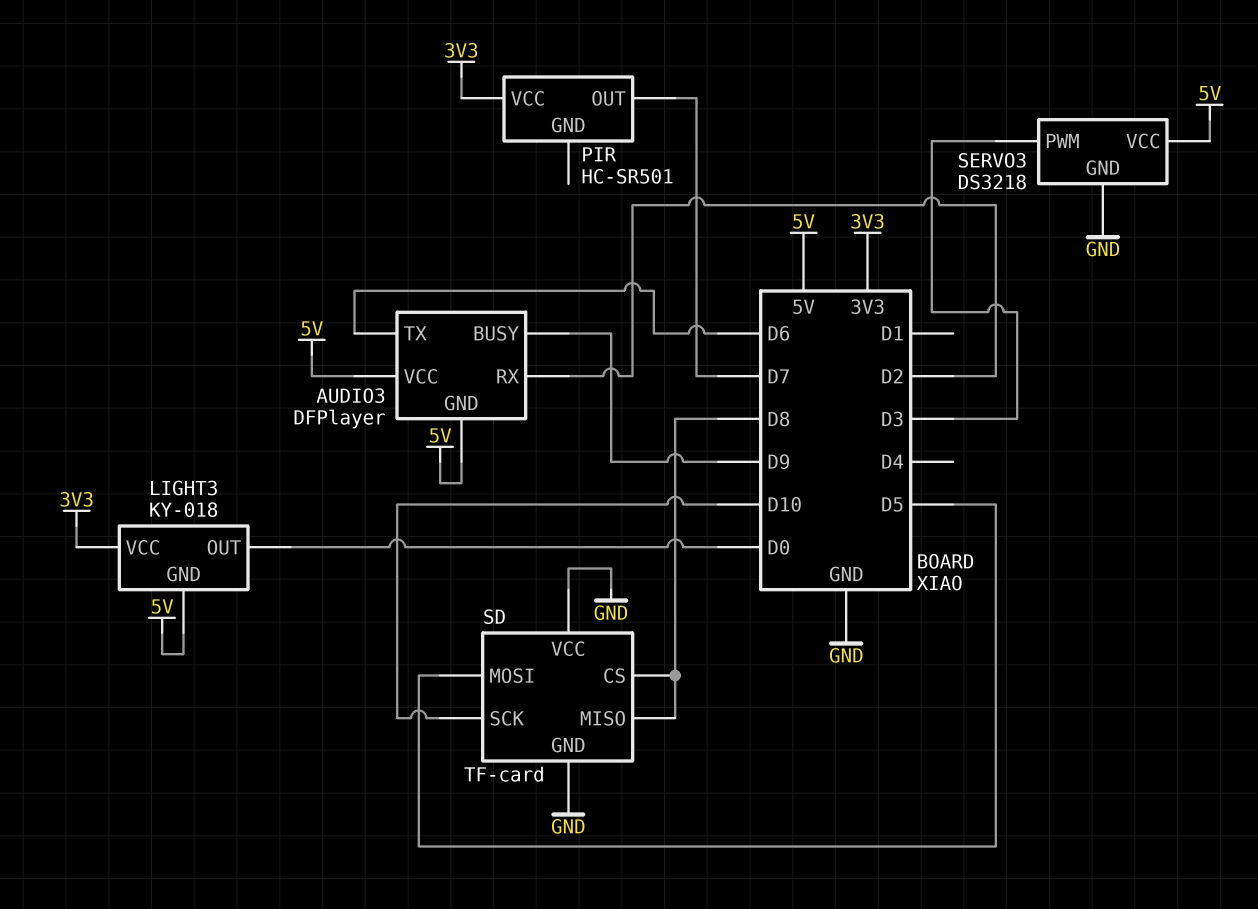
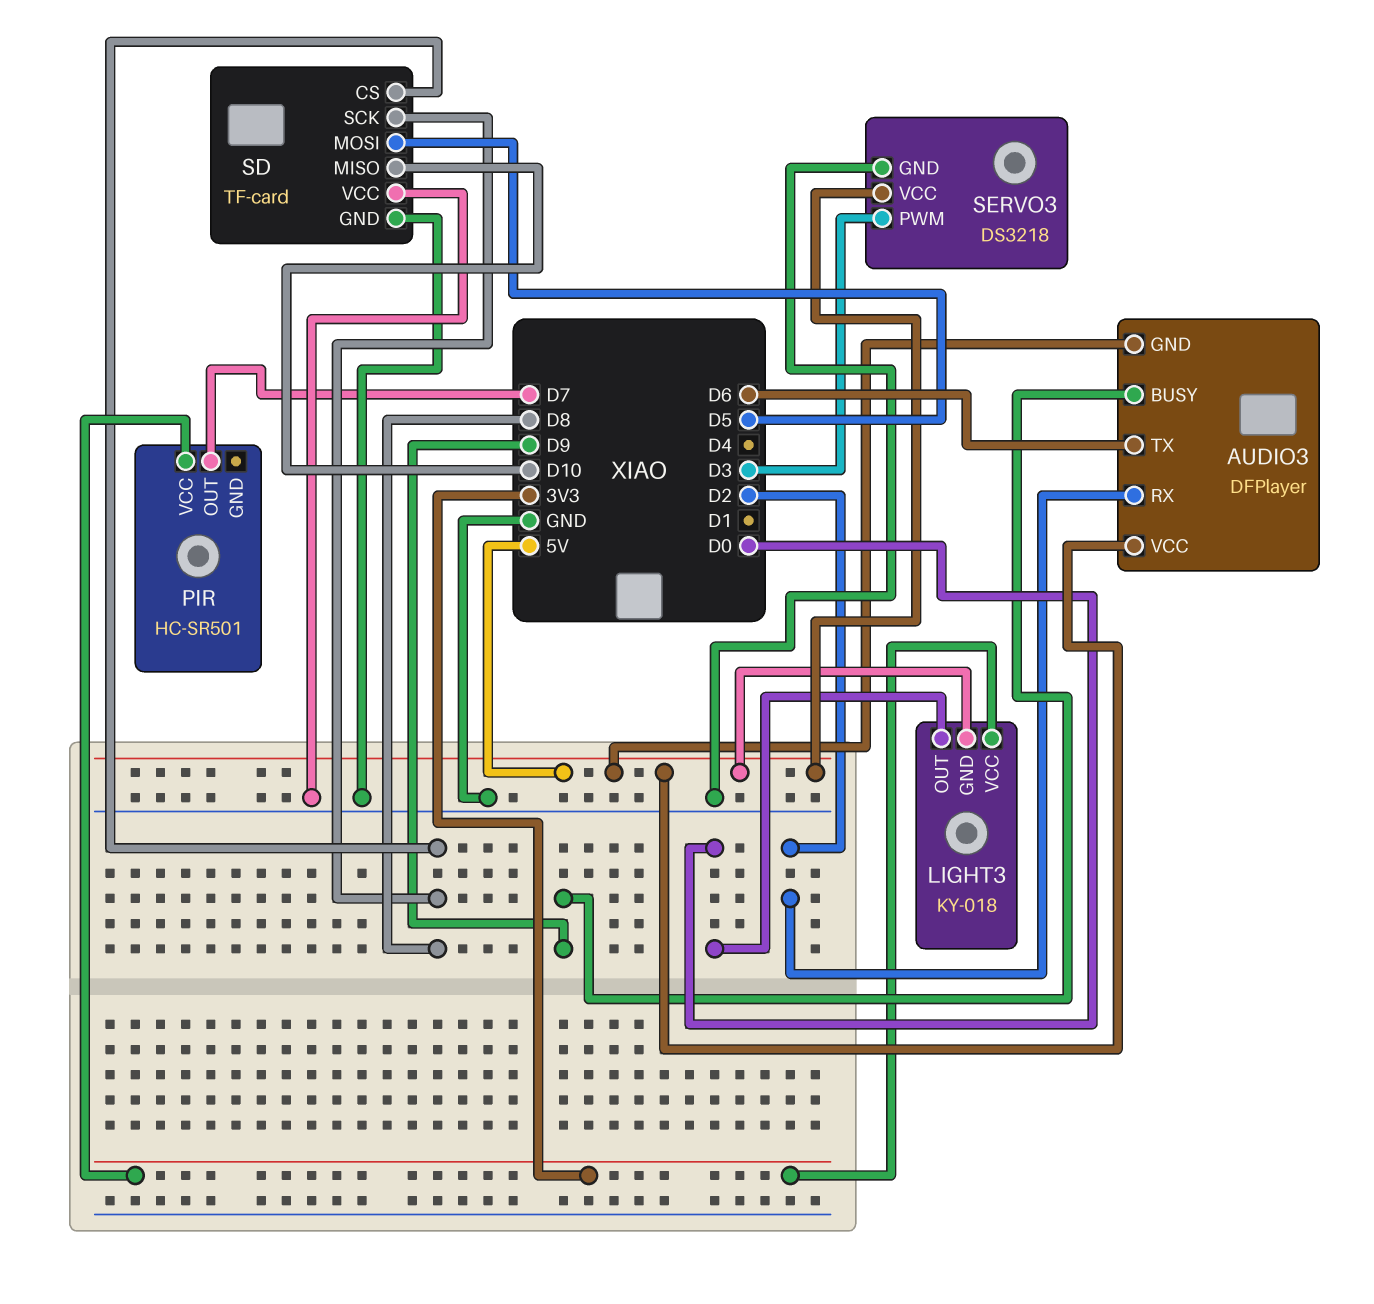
SD pin MISO: D8 -> D10
SD pin SCK: D10 -> D8

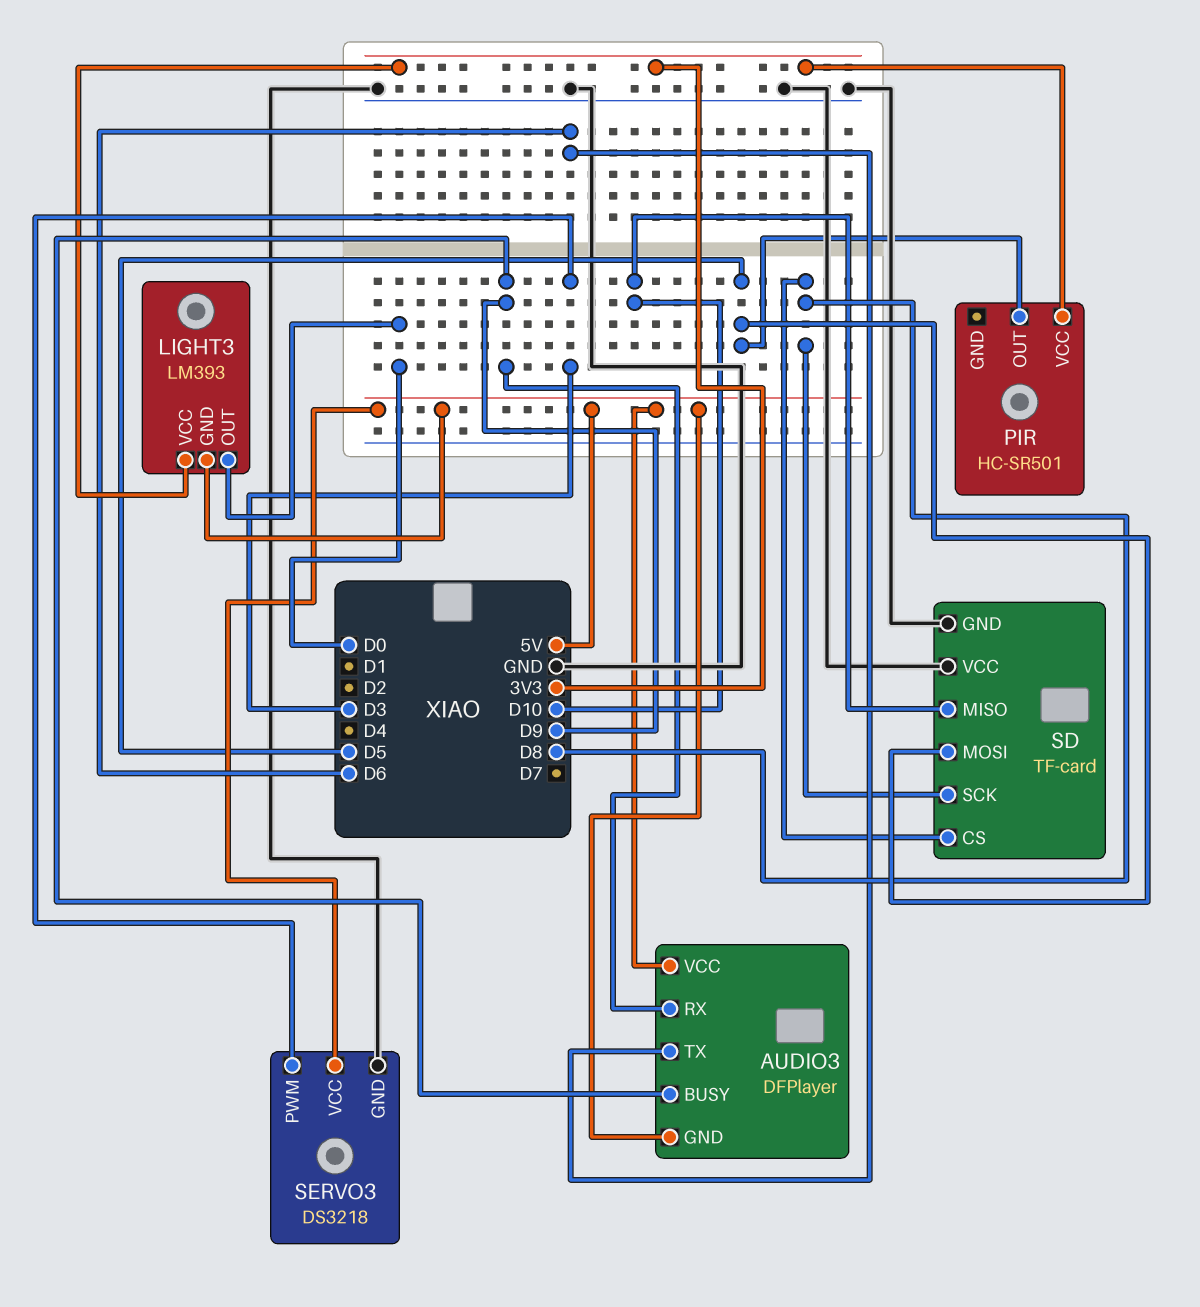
AUDIO3 pin RX: D2 -> D9
LIGHT3: KY-018 -> LM393
PIR pin OUT: D7 -> D5

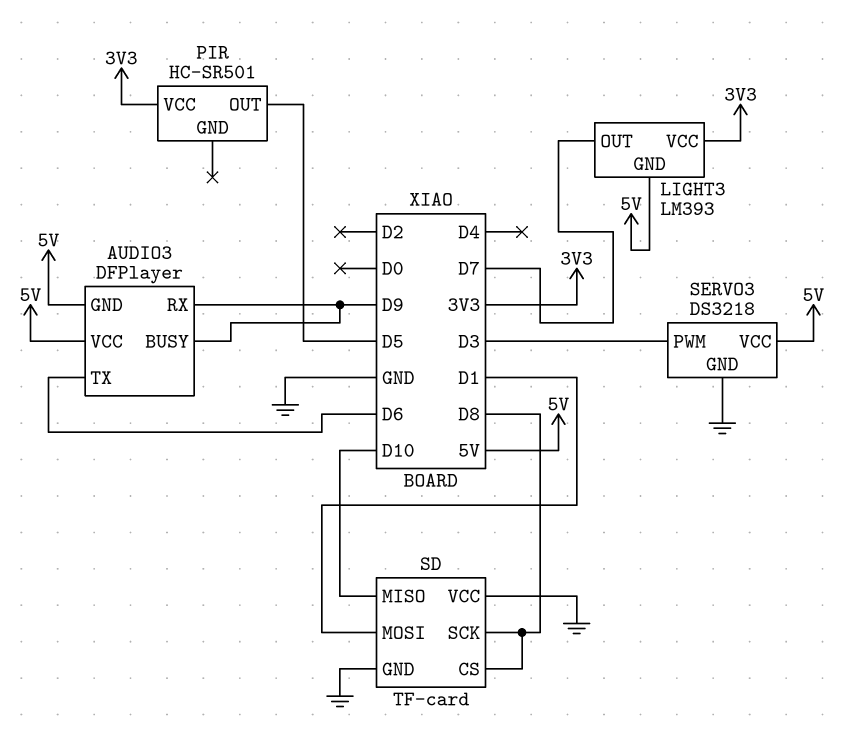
LIGHT3 pin OUT: D0 -> D7
SD pin MOSI: D5 -> D1

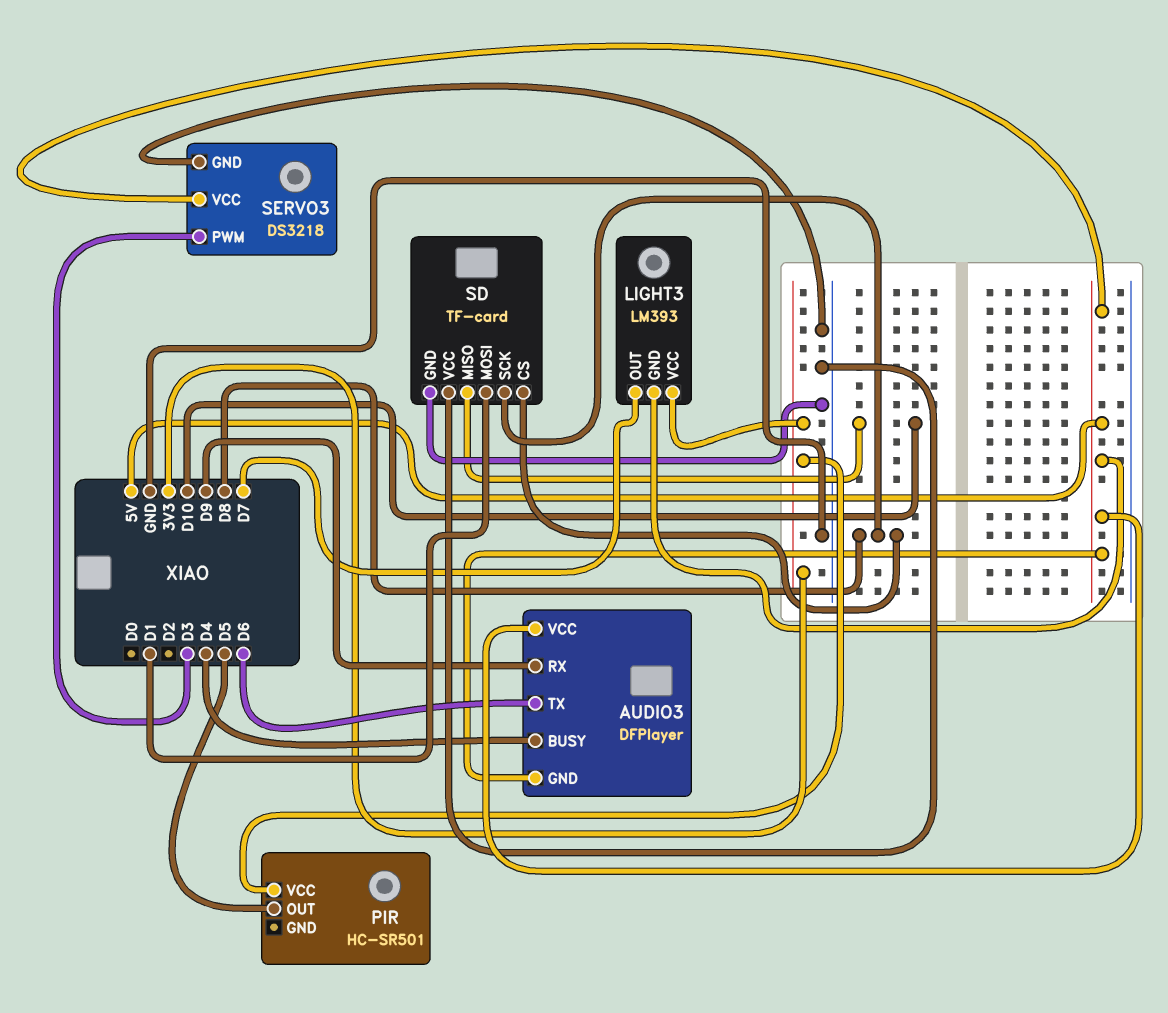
AUDIO3 pin BUSY: D9 -> D4

